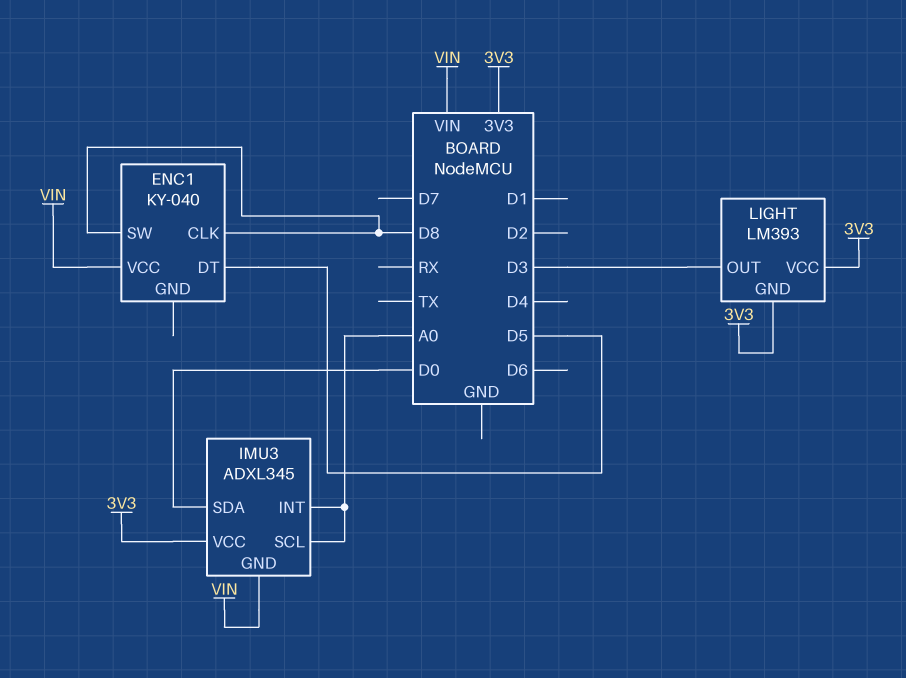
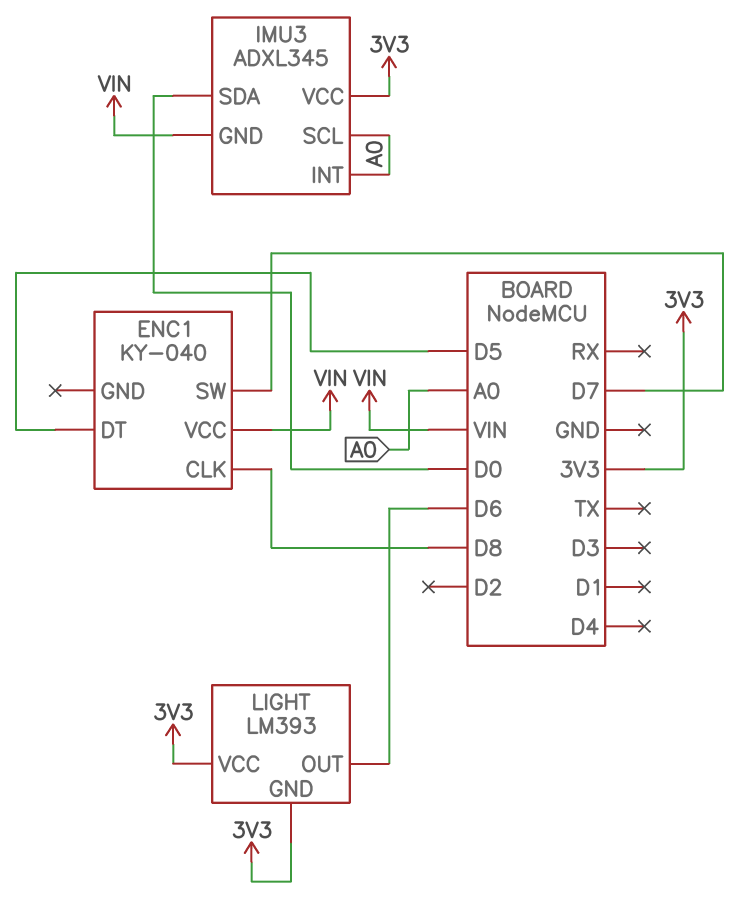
ENC1 pin SW: D8 -> D7
LIGHT pin OUT: D3 -> D6

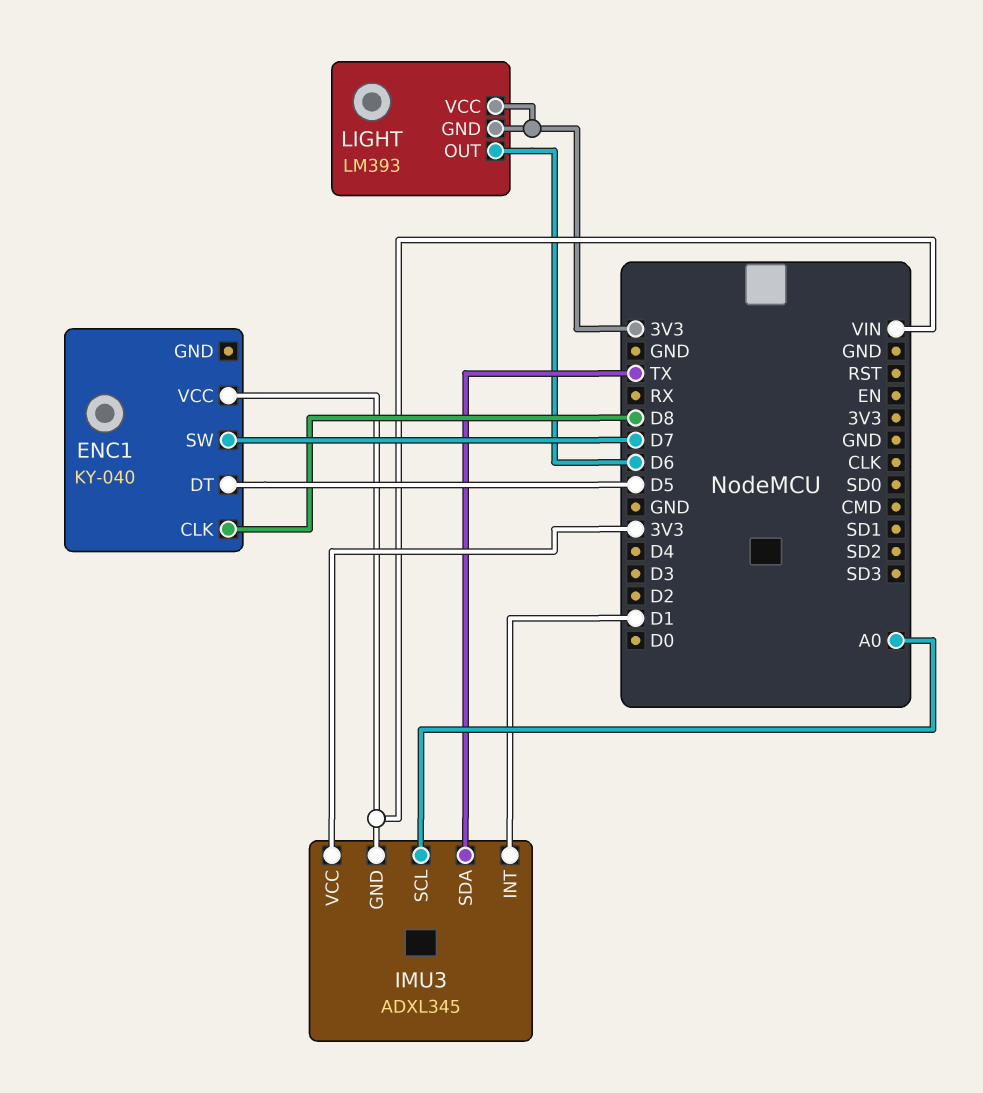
IMU3 pin INT: A0 -> D1
IMU3 pin SDA: D0 -> TX

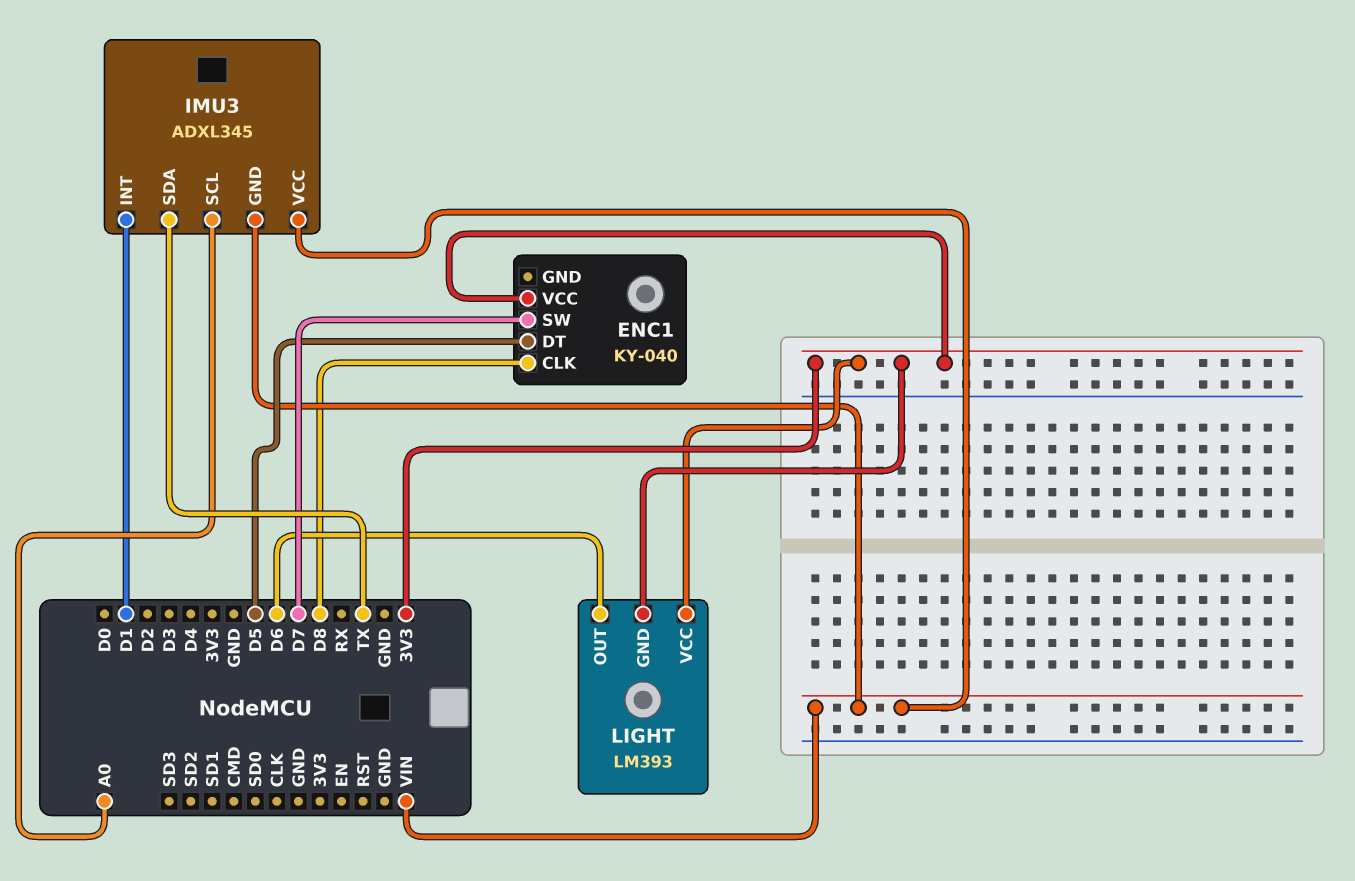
ENC1 pin VCC: VIN -> 3V3
IMU3 pin VCC: 3V3 -> VIN

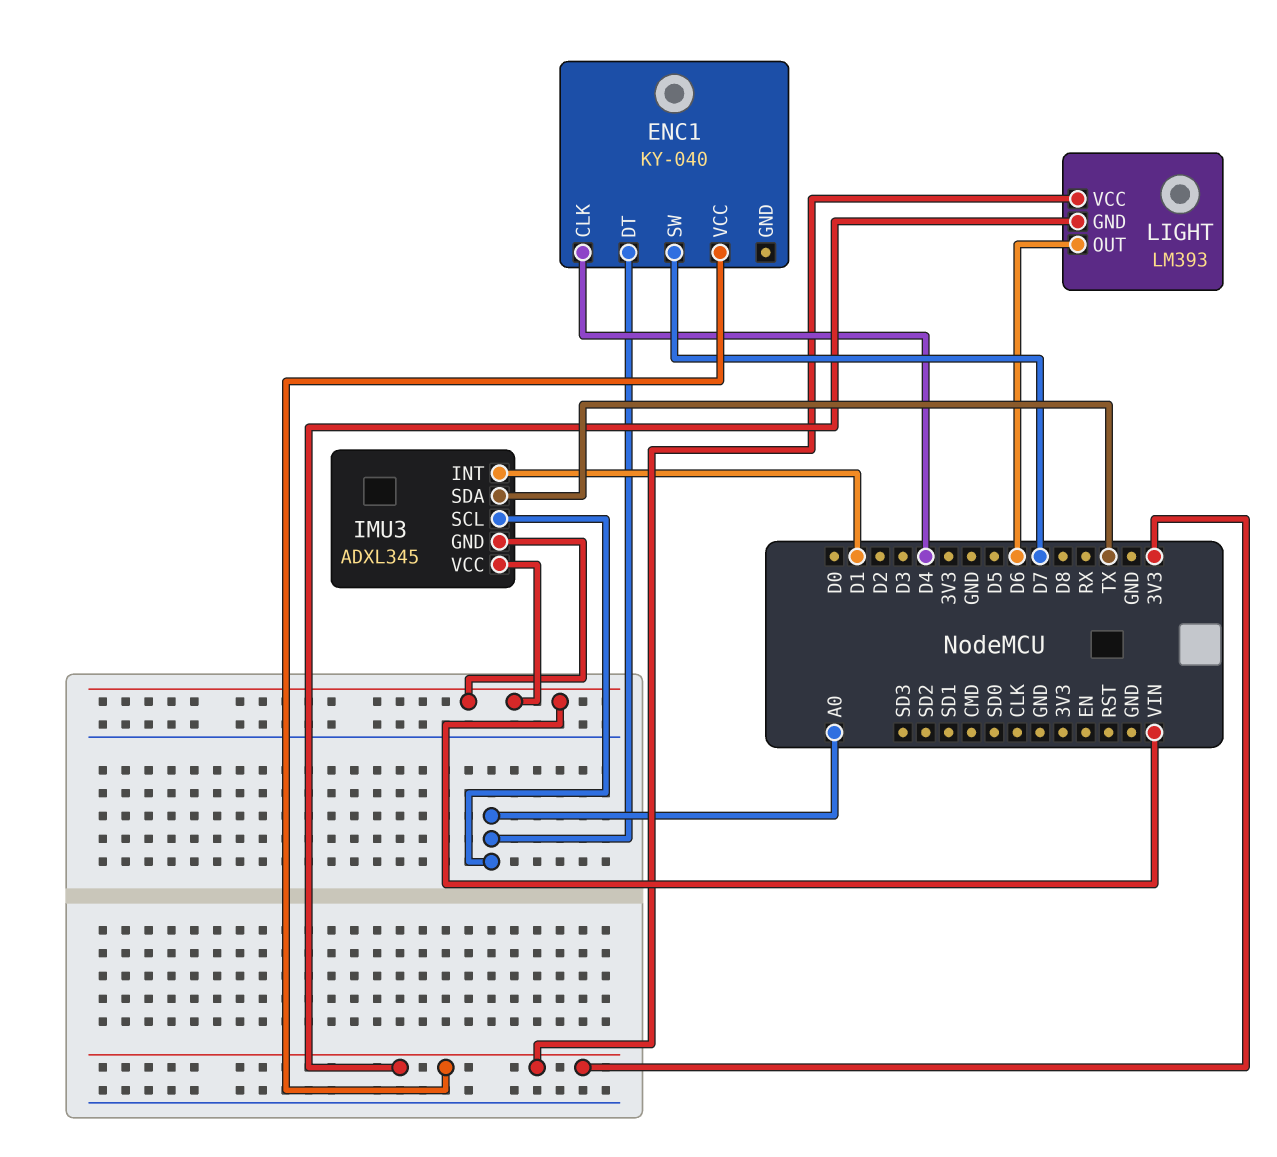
ENC1 pin CLK: D8 -> D4
ENC1 pin DT: D5 -> A0

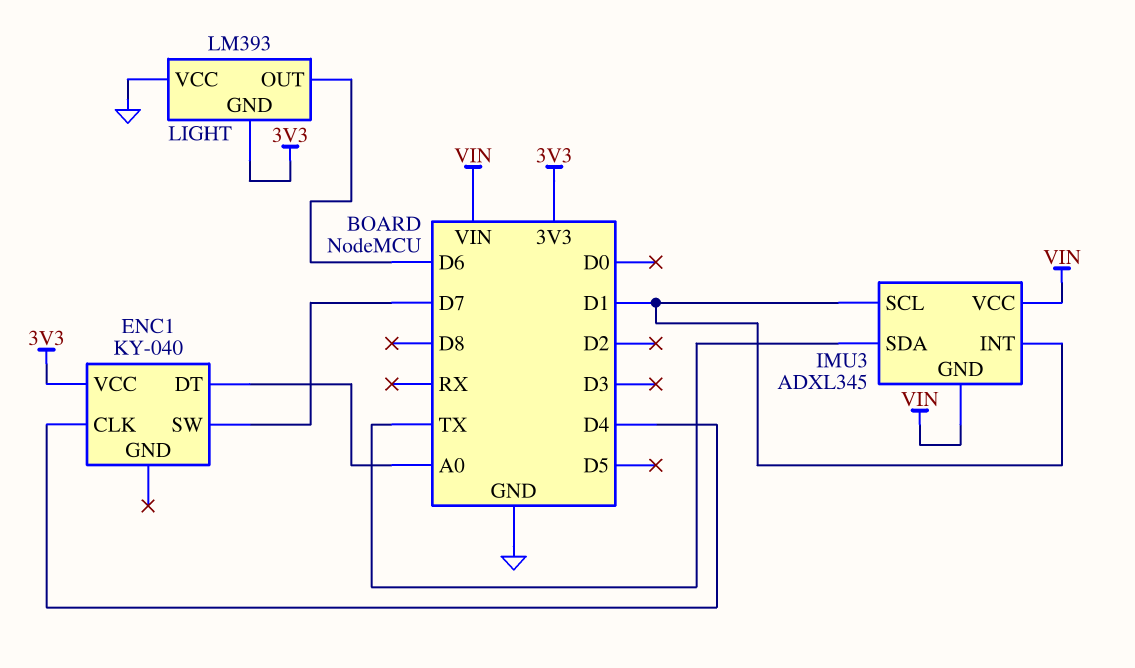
IMU3 pin SCL: A0 -> D1
LIGHT pin VCC: 3V3 -> GND

